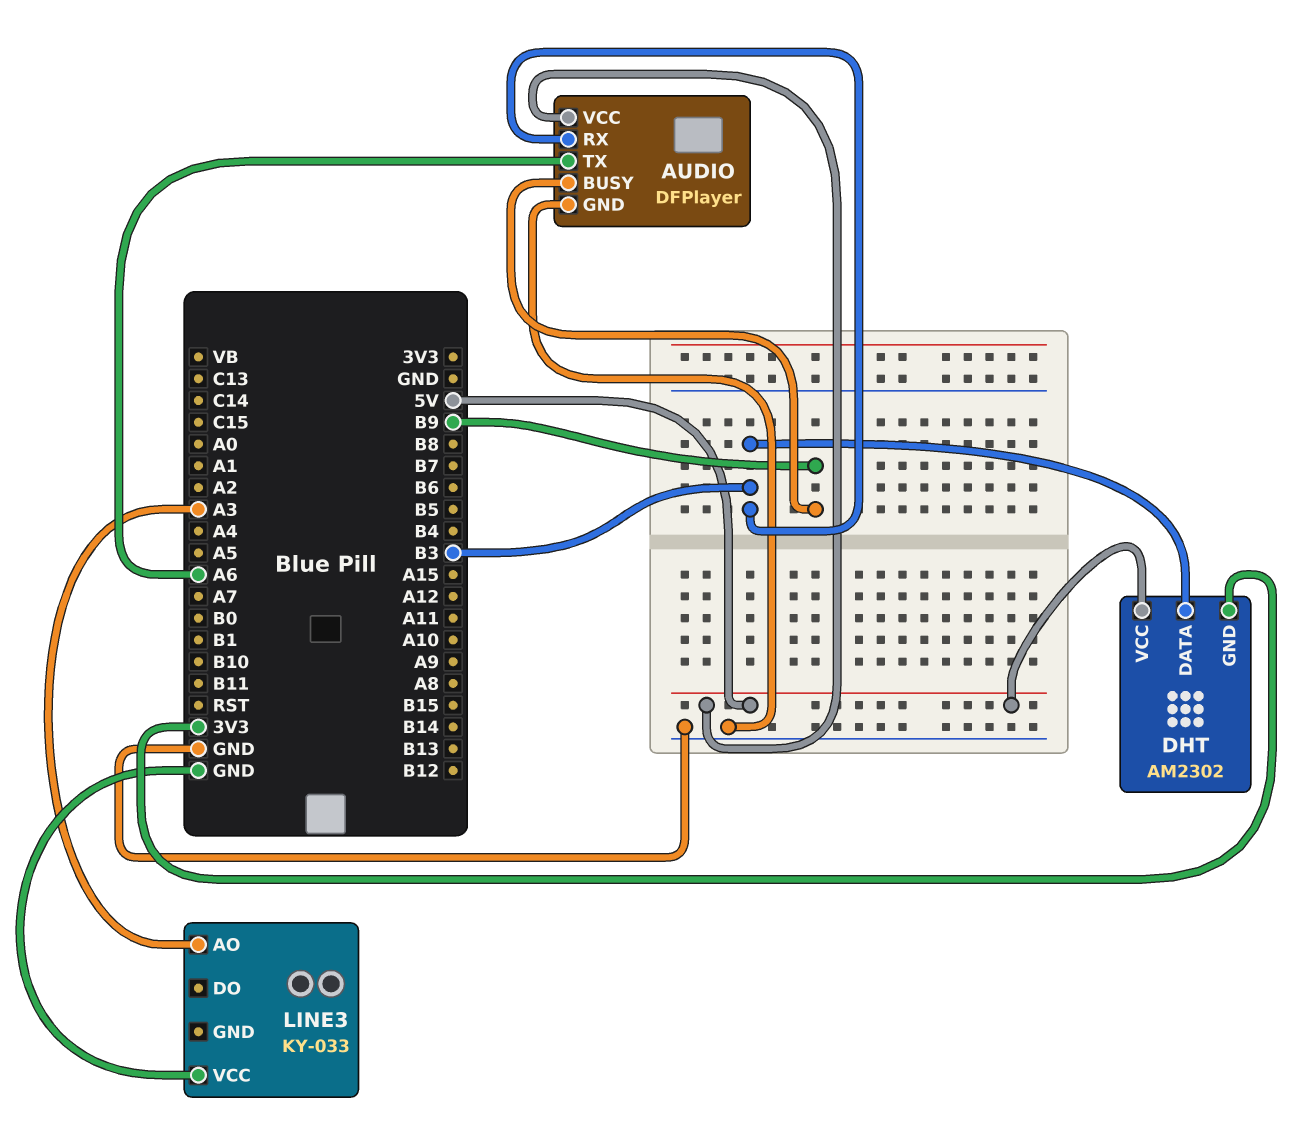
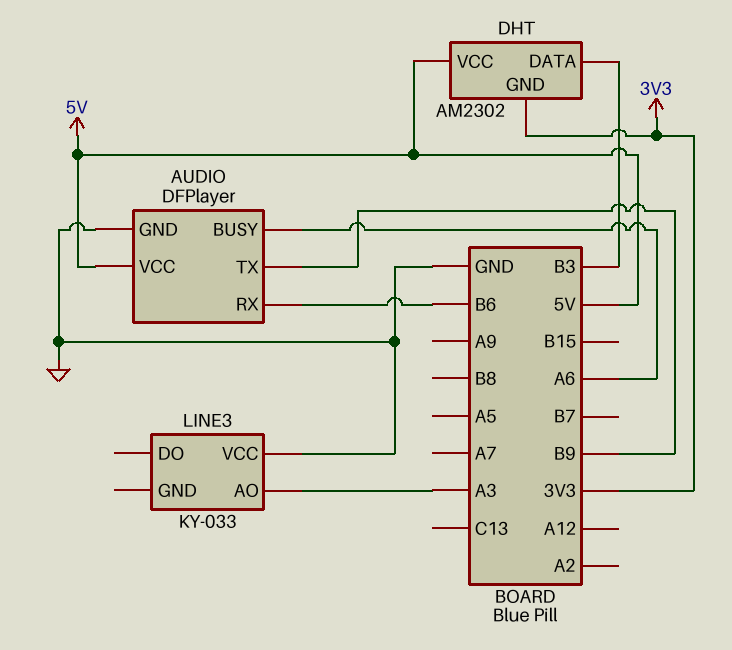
AUDIO pin BUSY: B9 -> A6
AUDIO pin RX: B3 -> B6
AUDIO pin TX: A6 -> B9

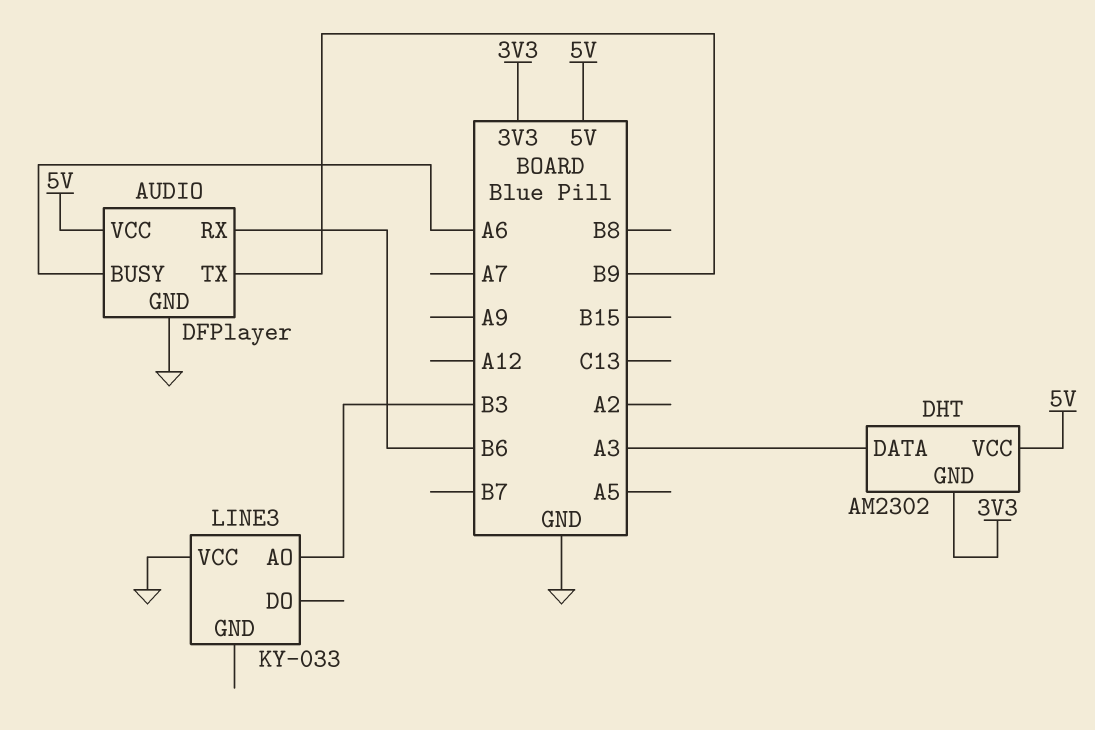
DHT pin DATA: B3 -> A3
LINE3 pin AO: A3 -> B3

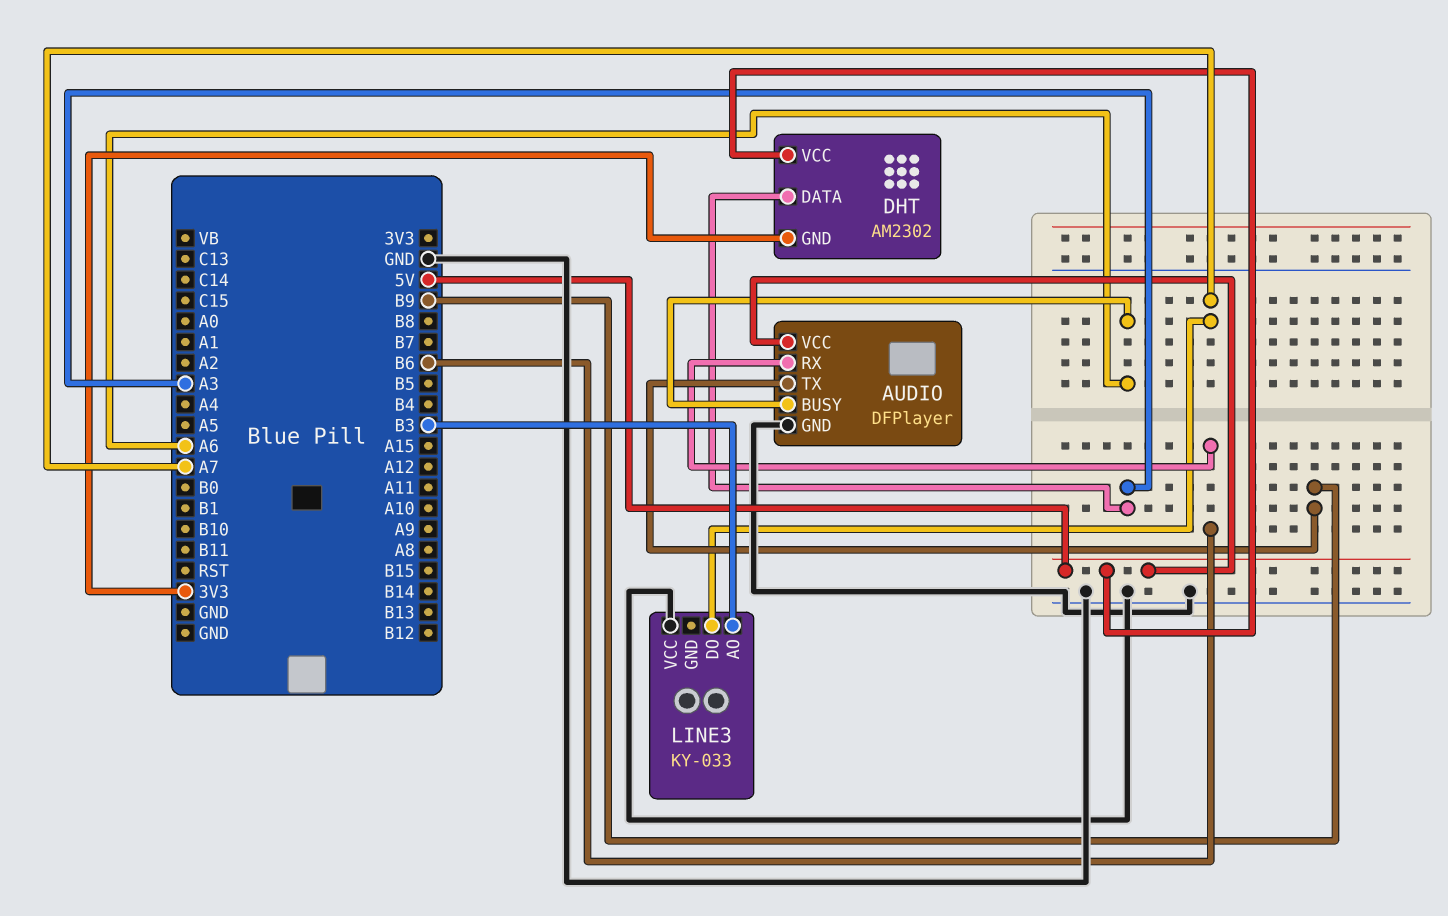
LINE3 pin DO: none -> A7

